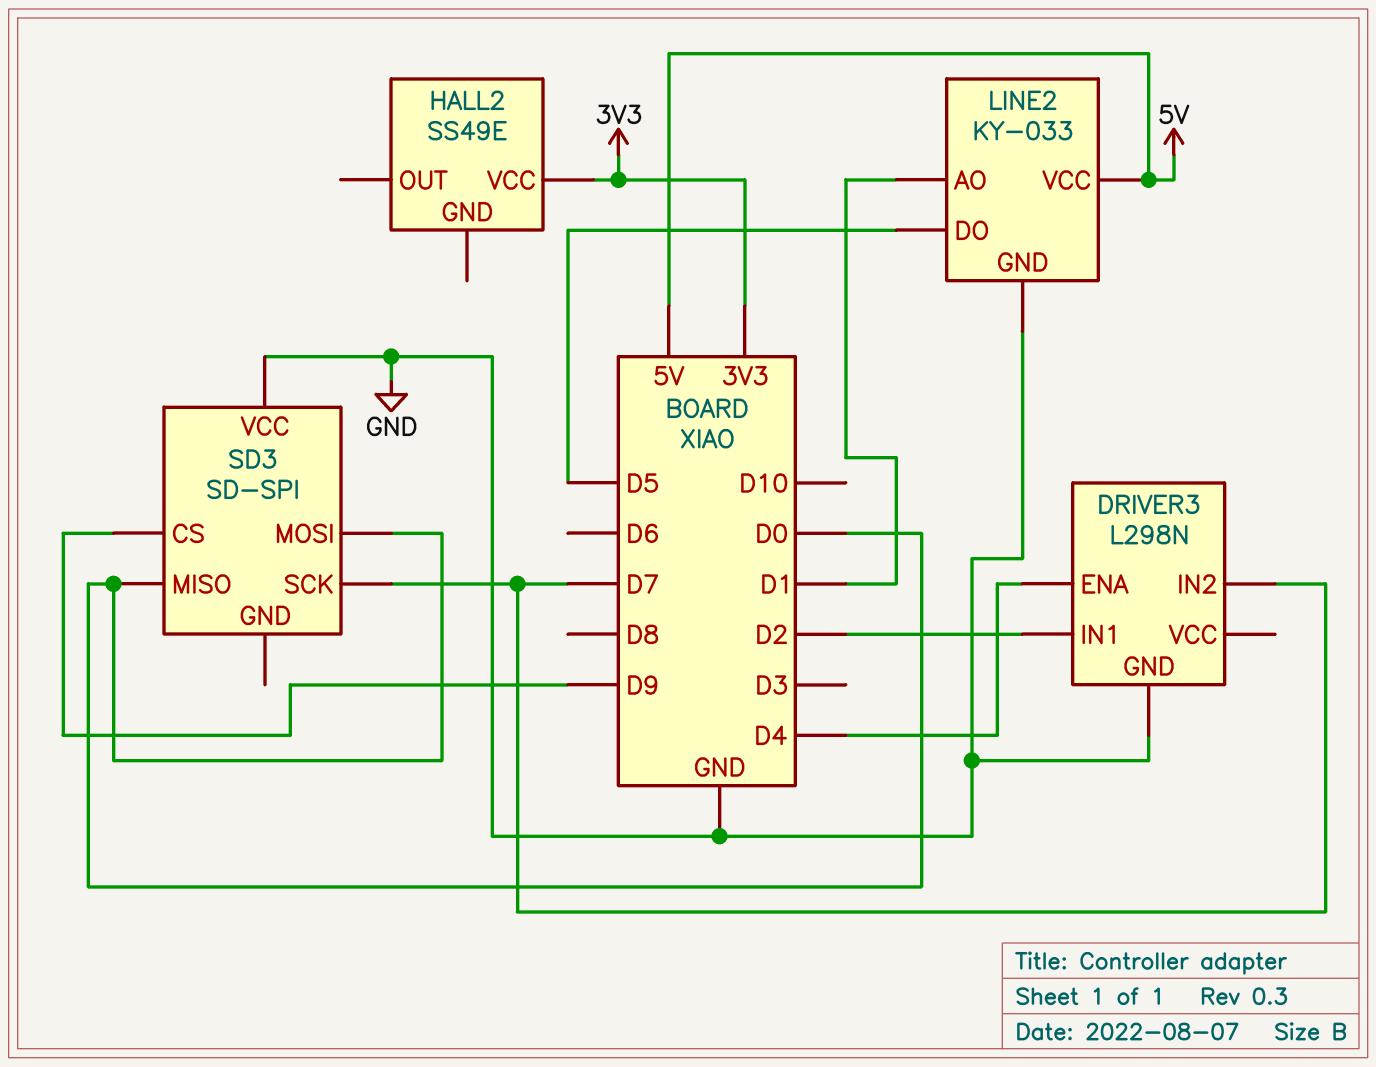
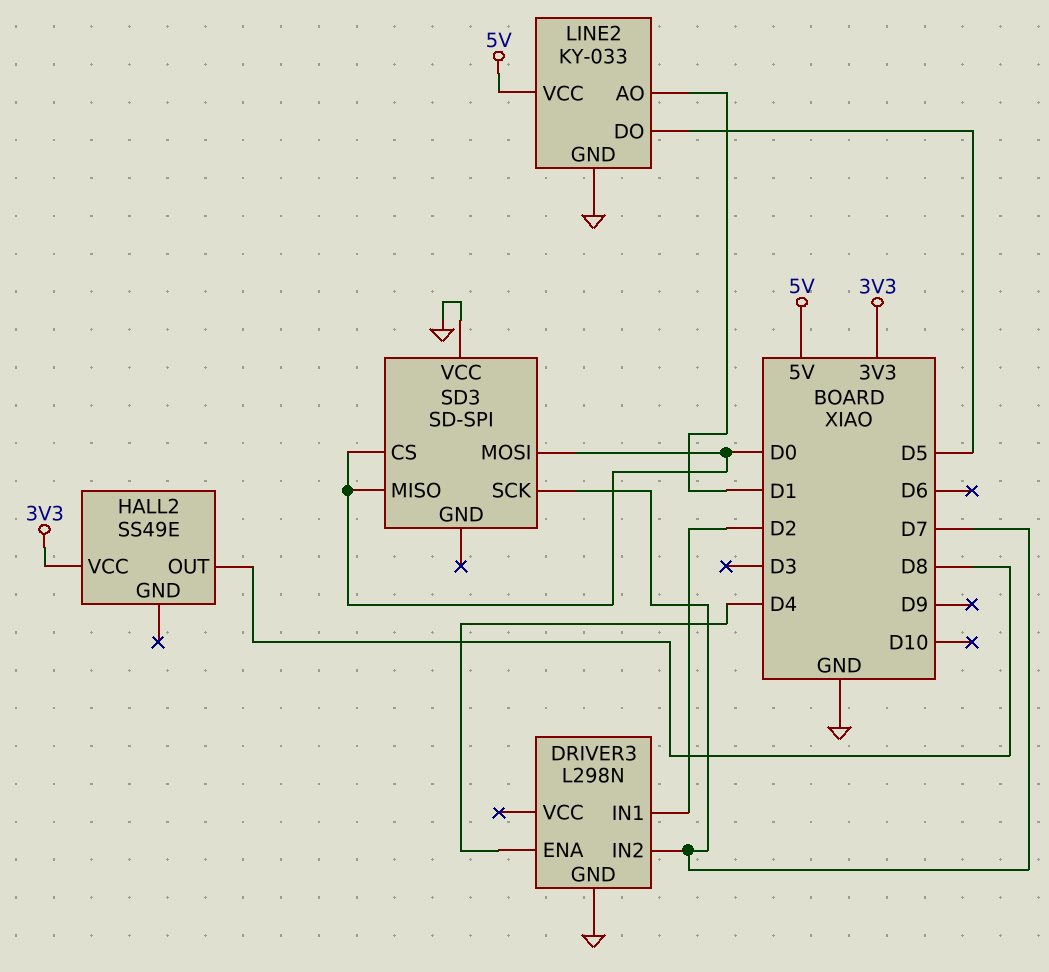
HALL2 pin OUT: none -> D8
SD3 pin CS: D9 -> D0

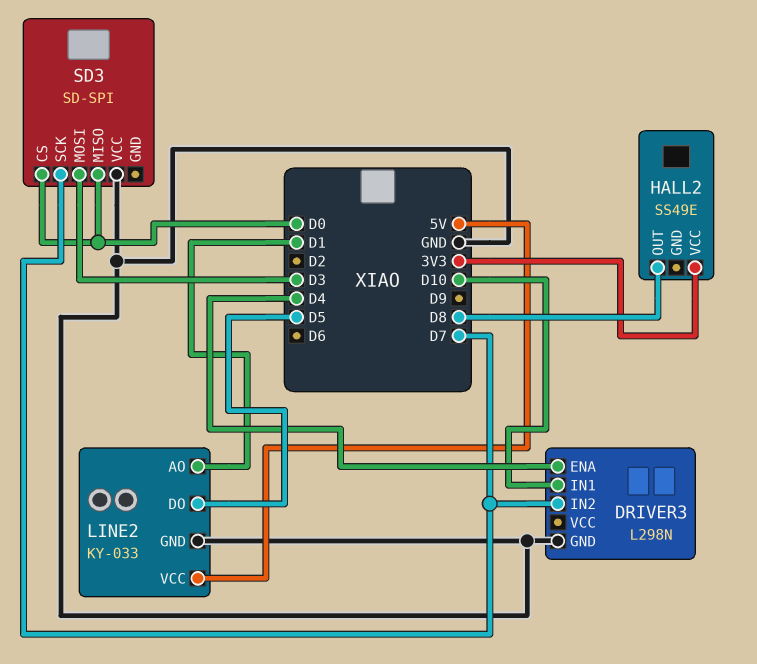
DRIVER3 pin IN1: D2 -> D10
SD3 pin MOSI: D0 -> D3

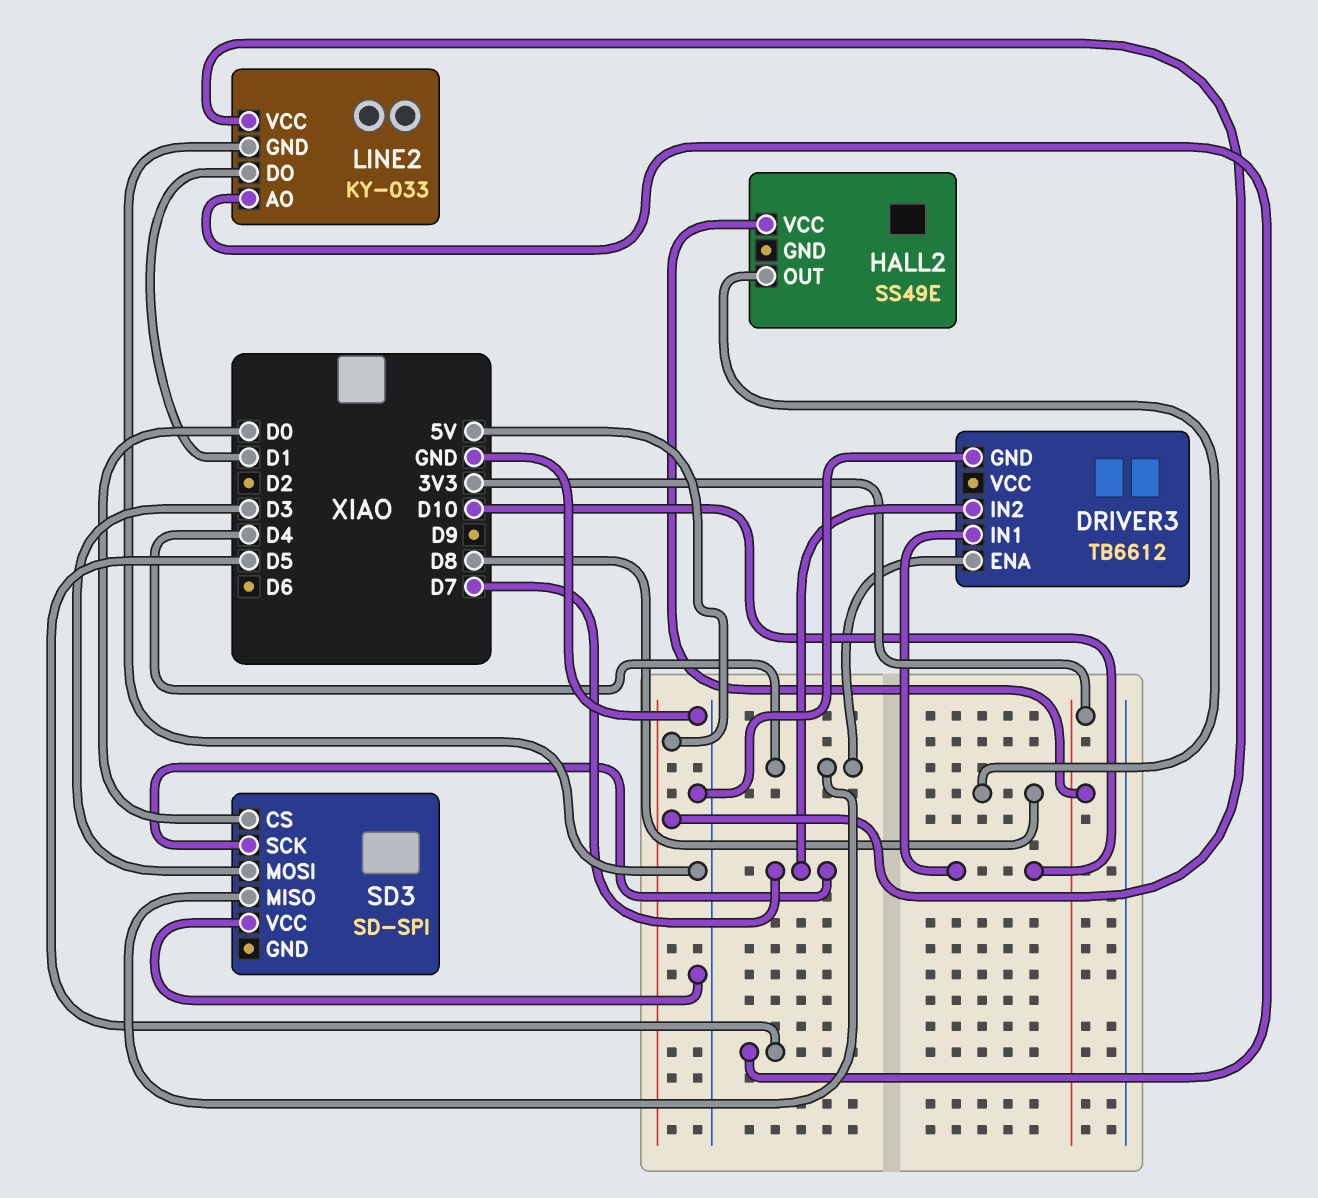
DRIVER3: L298N -> TB6612
LINE2 pin AO: D1 -> D5
LINE2 pin DO: D5 -> D1
SD3 pin MISO: D0 -> D4

